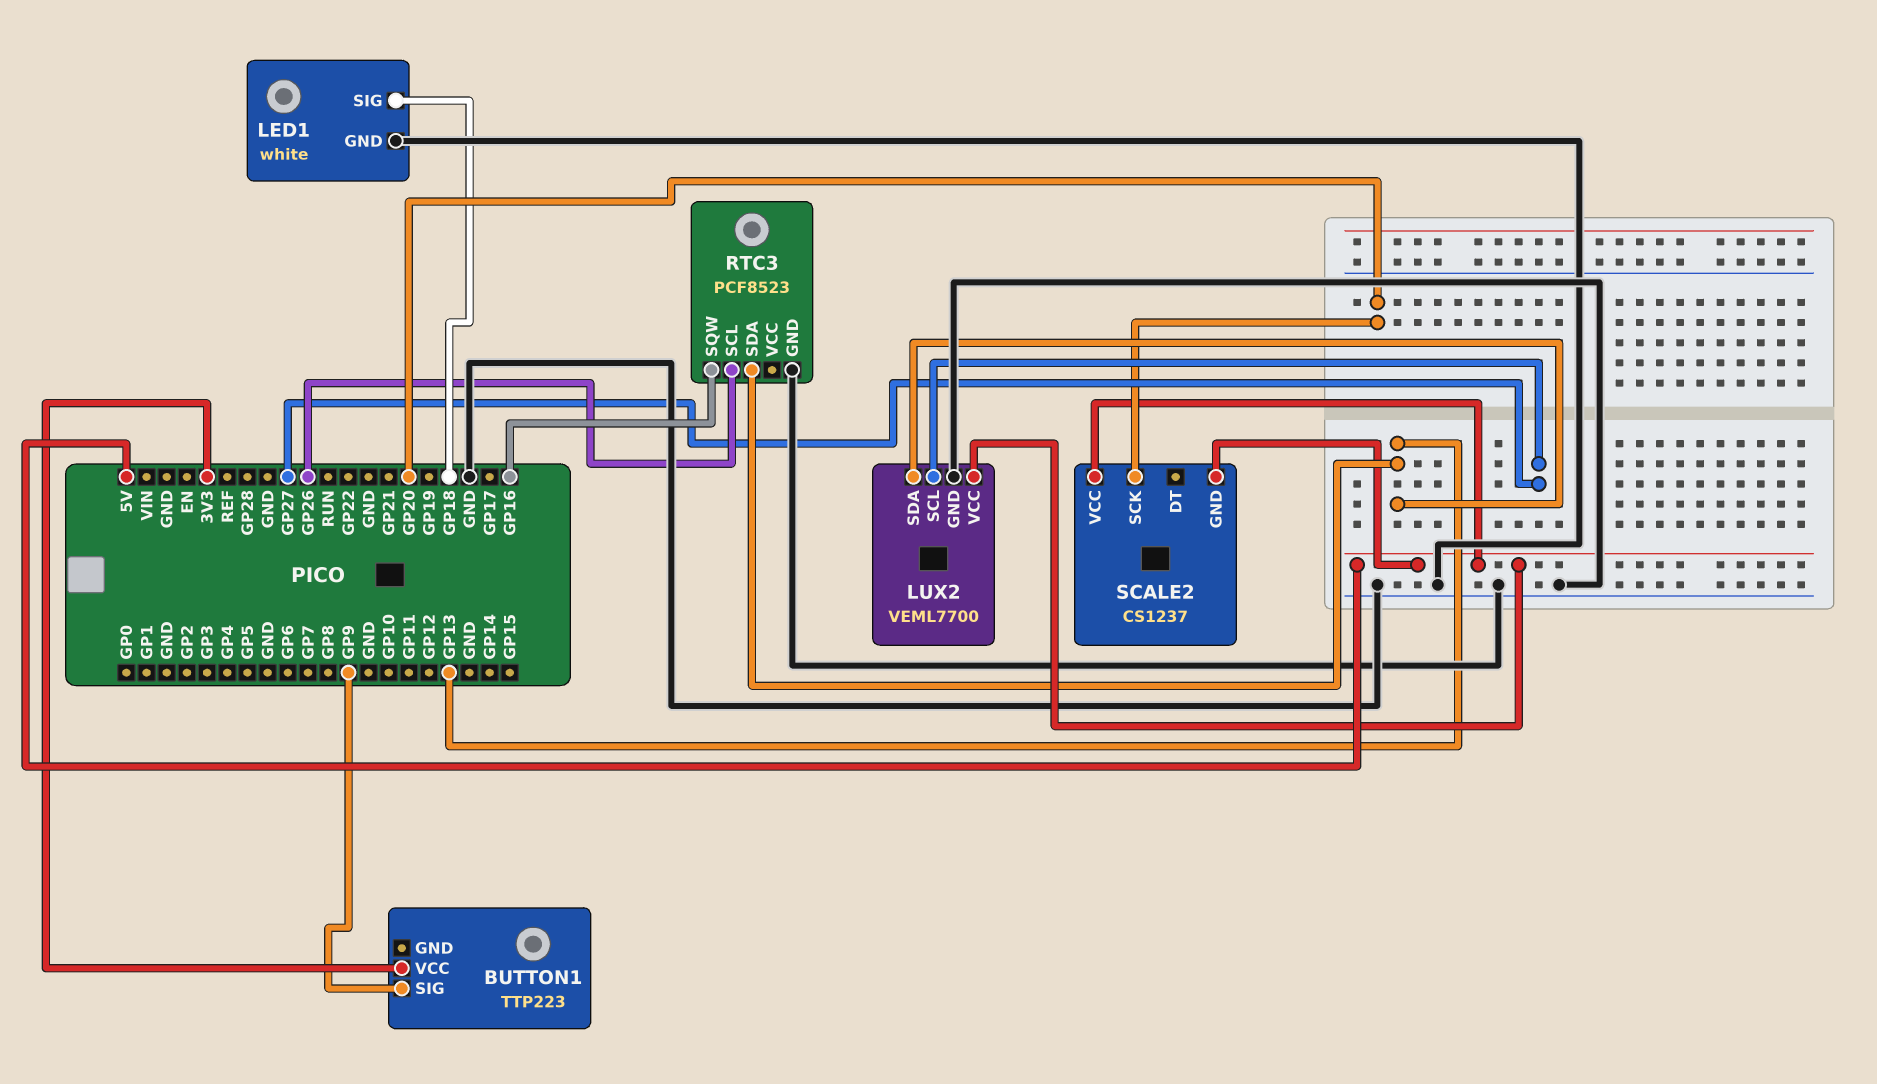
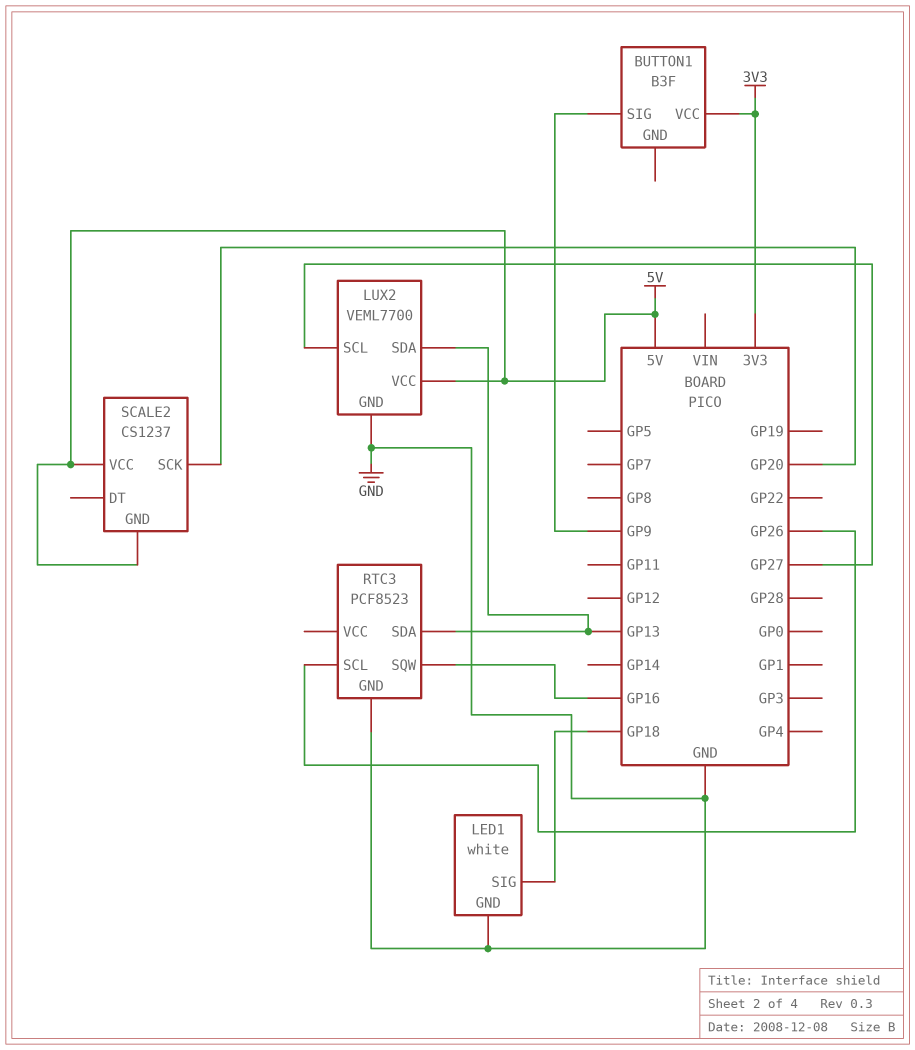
BUTTON1: TTP223 -> B3F

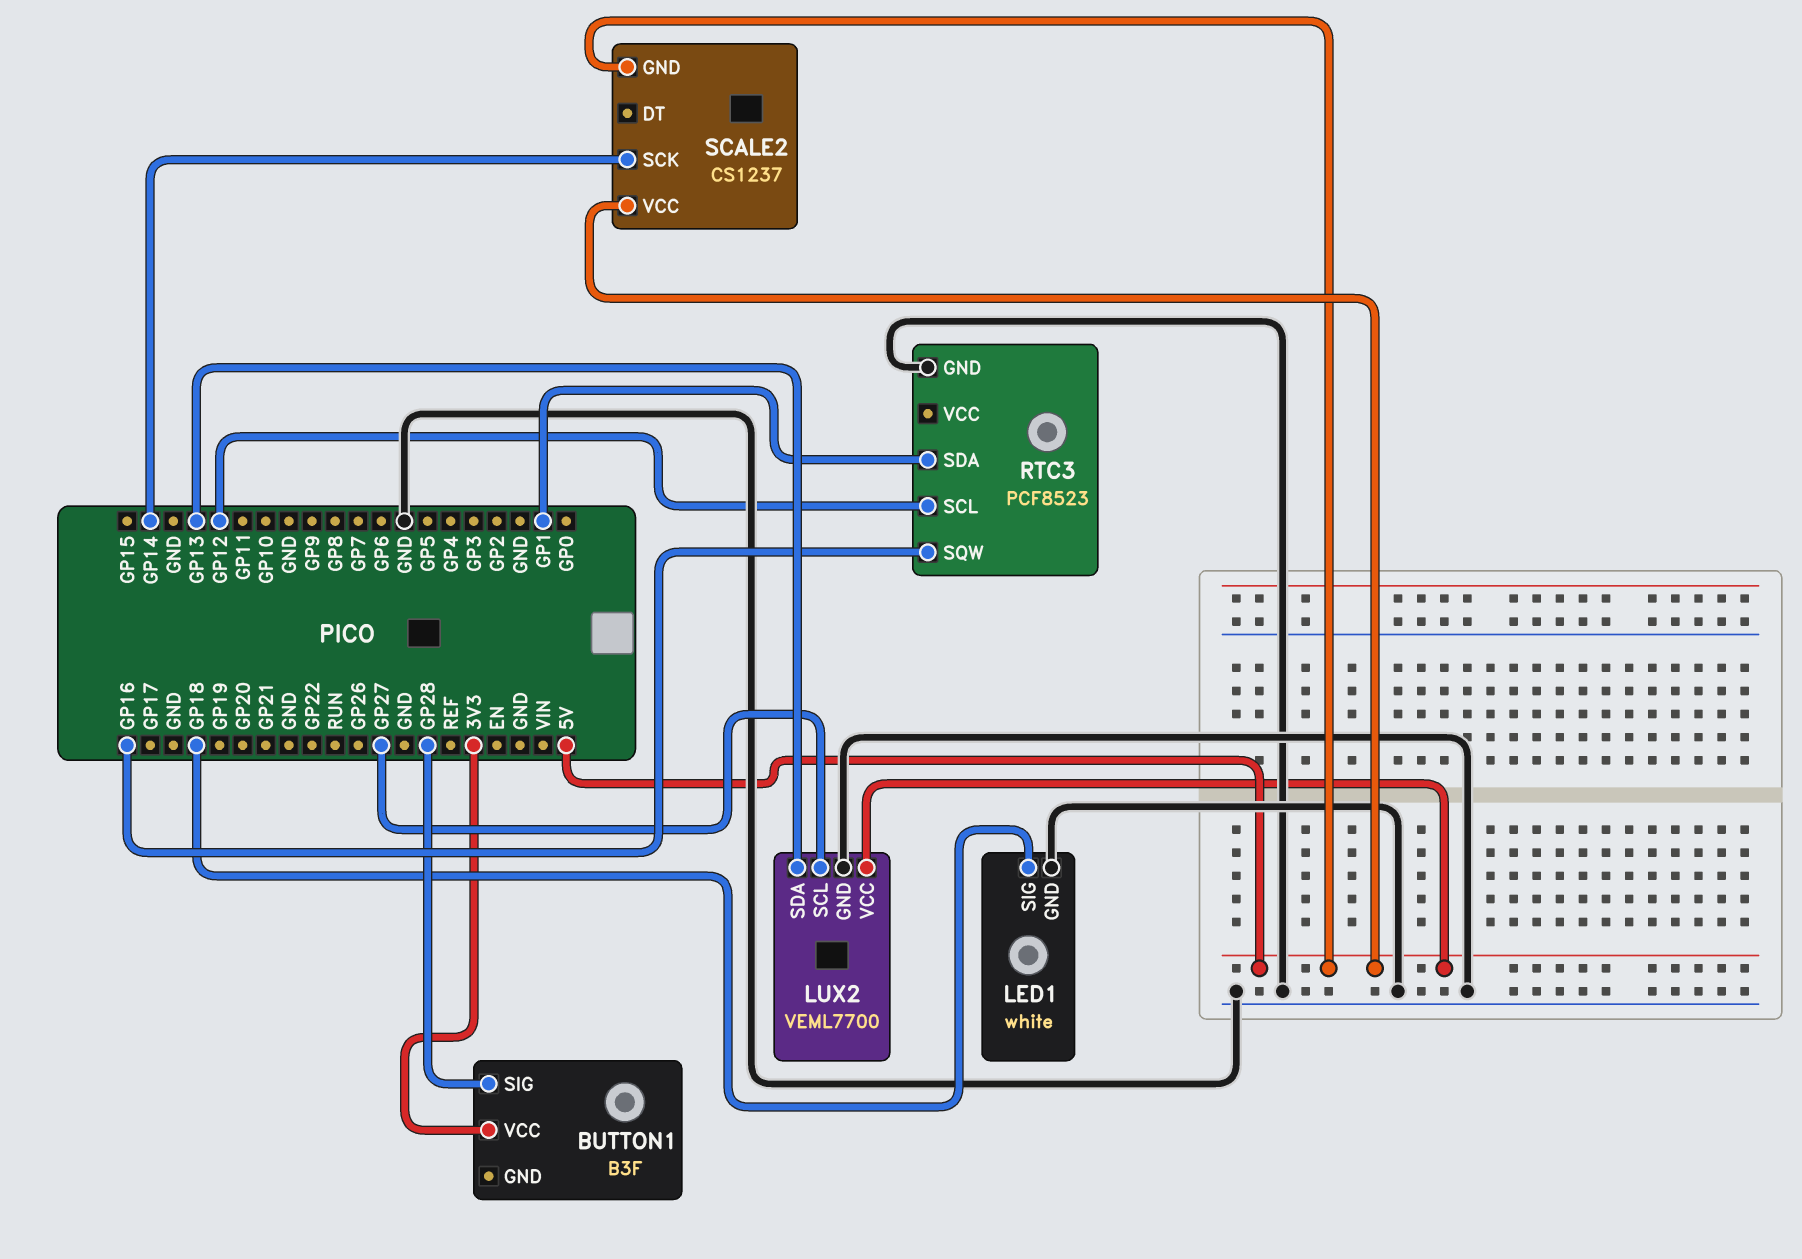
BUTTON1 pin SIG: GP9 -> GP28
RTC3 pin SCL: GP26 -> GP12
RTC3 pin SDA: GP13 -> GP1
SCALE2 pin SCK: GP20 -> GP14

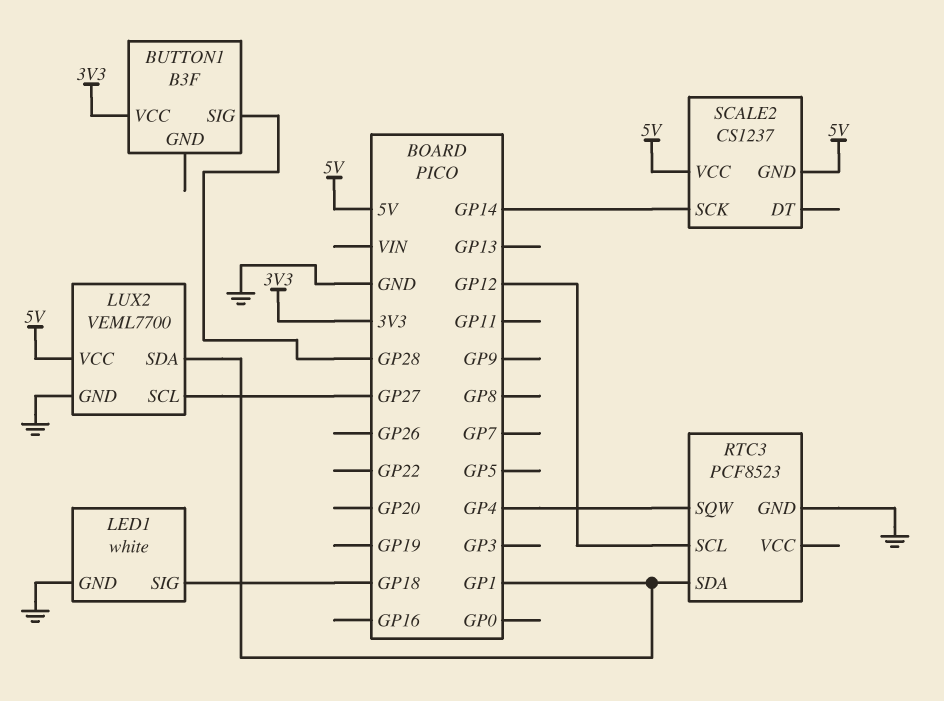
LUX2 pin SDA: GP13 -> GP1
RTC3 pin SQW: GP16 -> GP4

